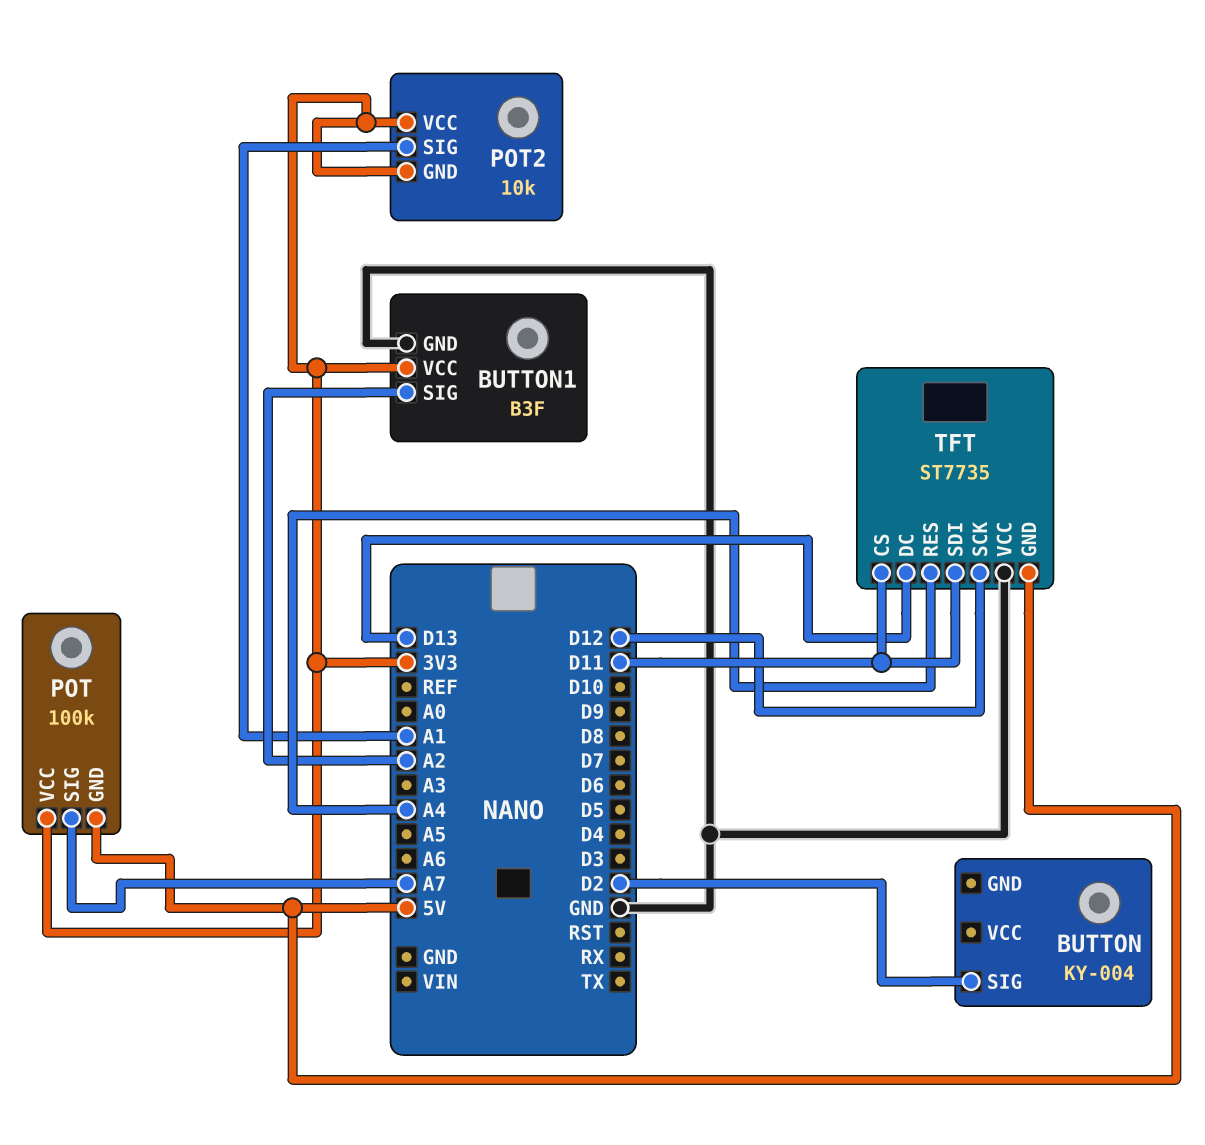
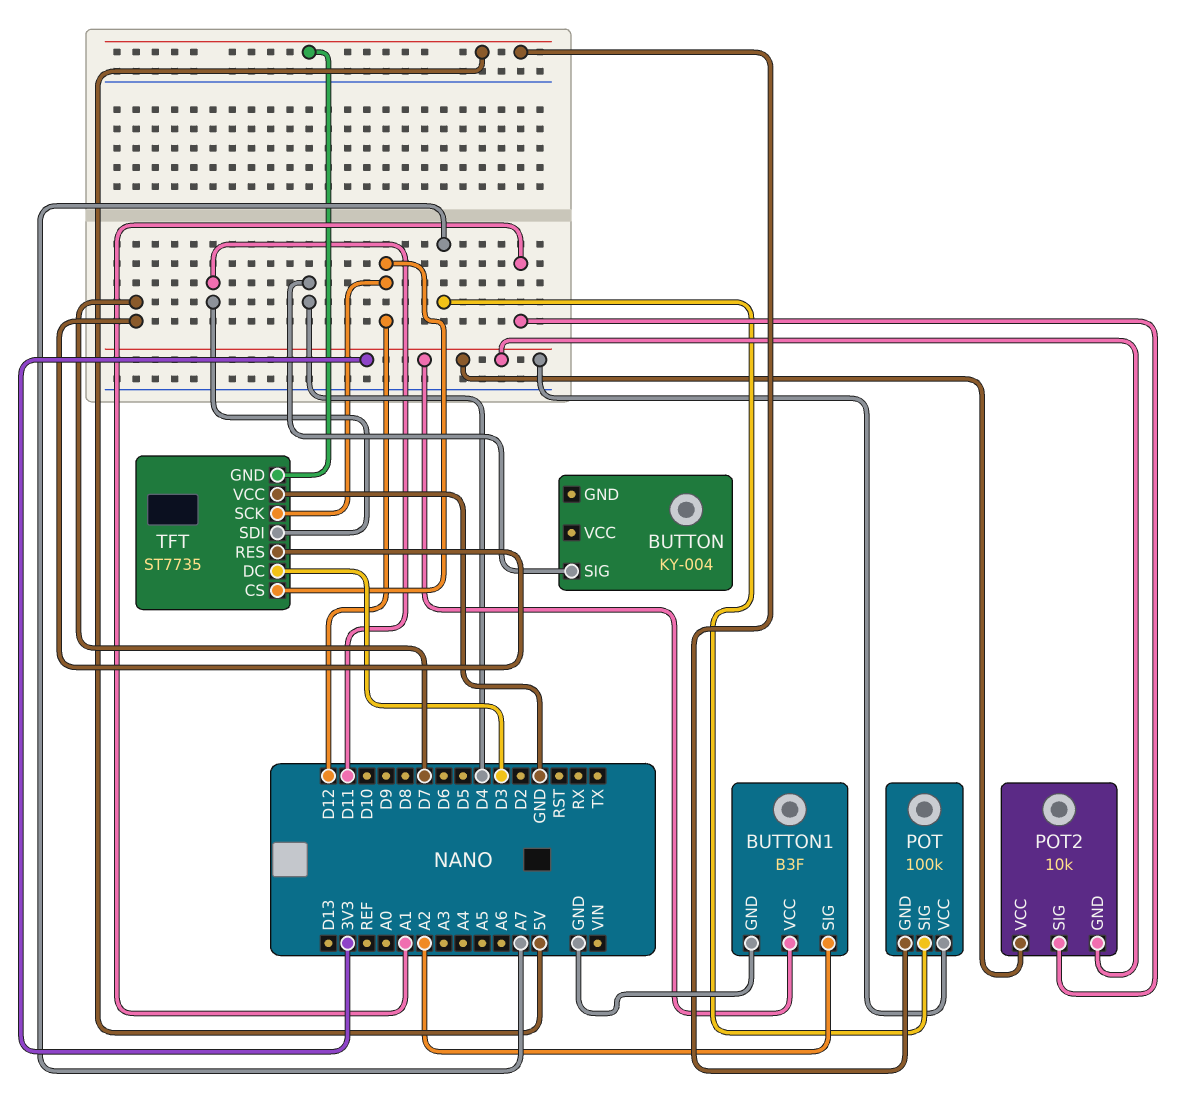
BUTTON pin SIG: D2 -> D4
TFT pin CS: D11 -> D12
TFT pin DC: D13 -> D3
TFT pin RES: A4 -> D7

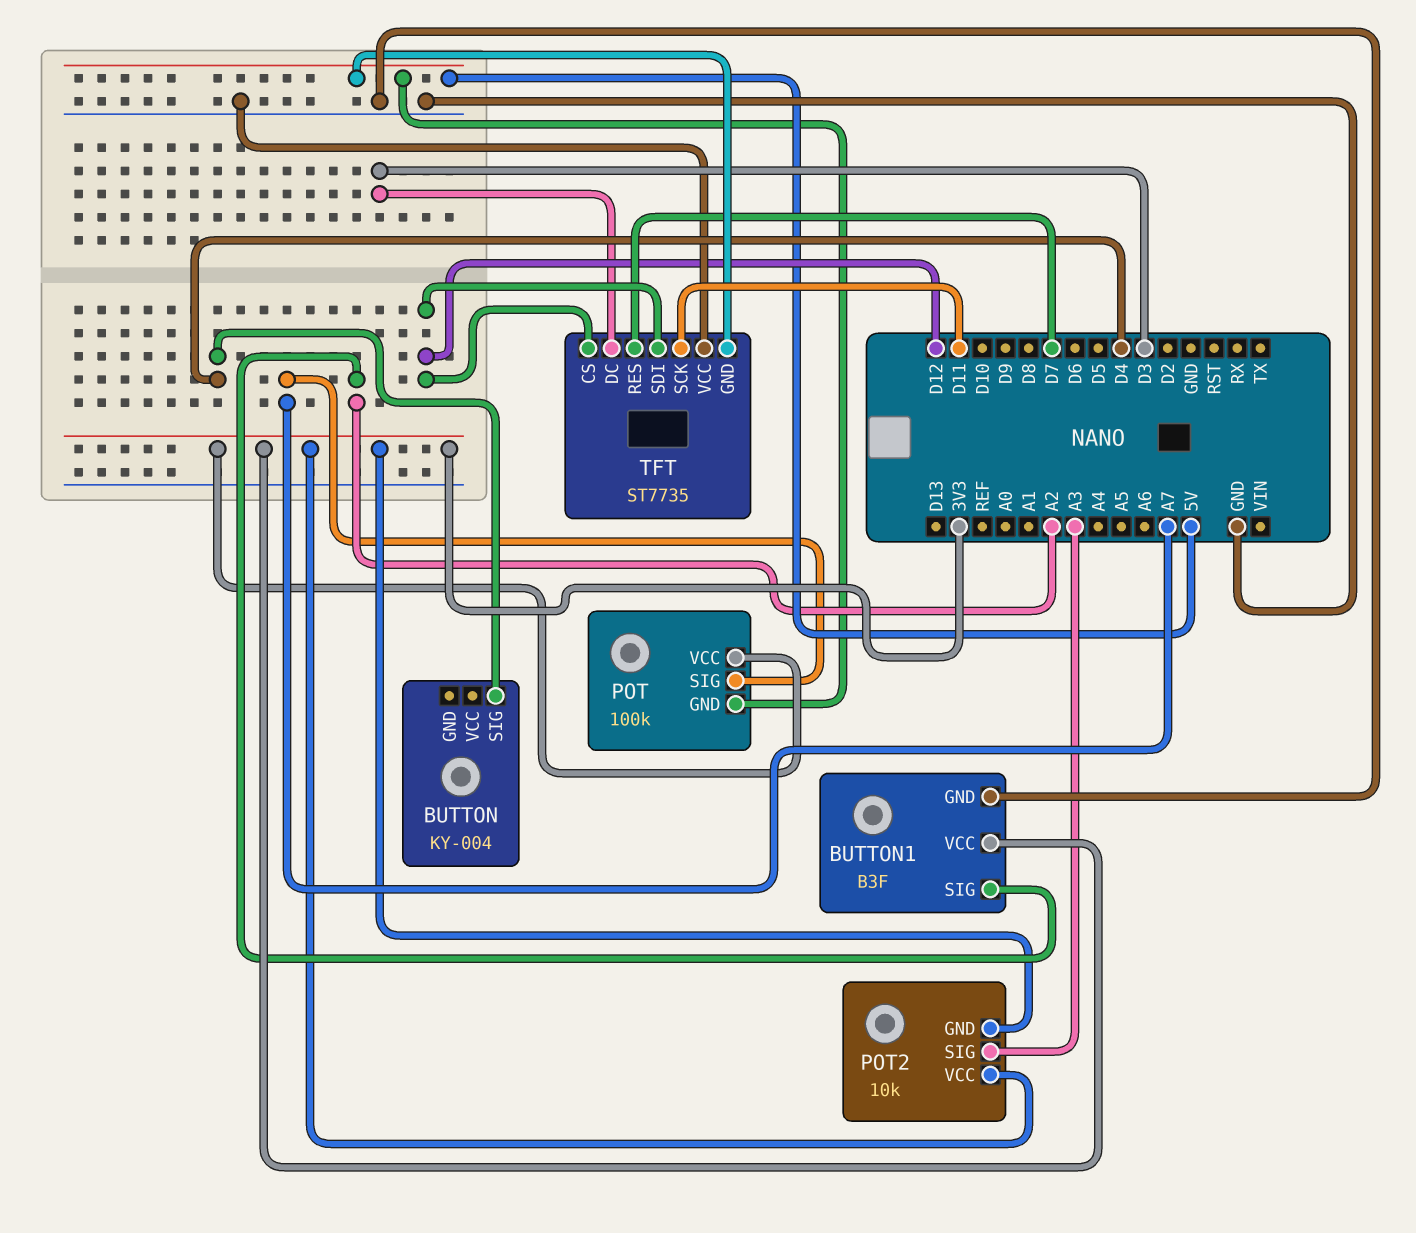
POT2 pin SIG: A1 -> A3
TFT pin SCK: D12 -> D11
TFT pin SDI: D11 -> D12

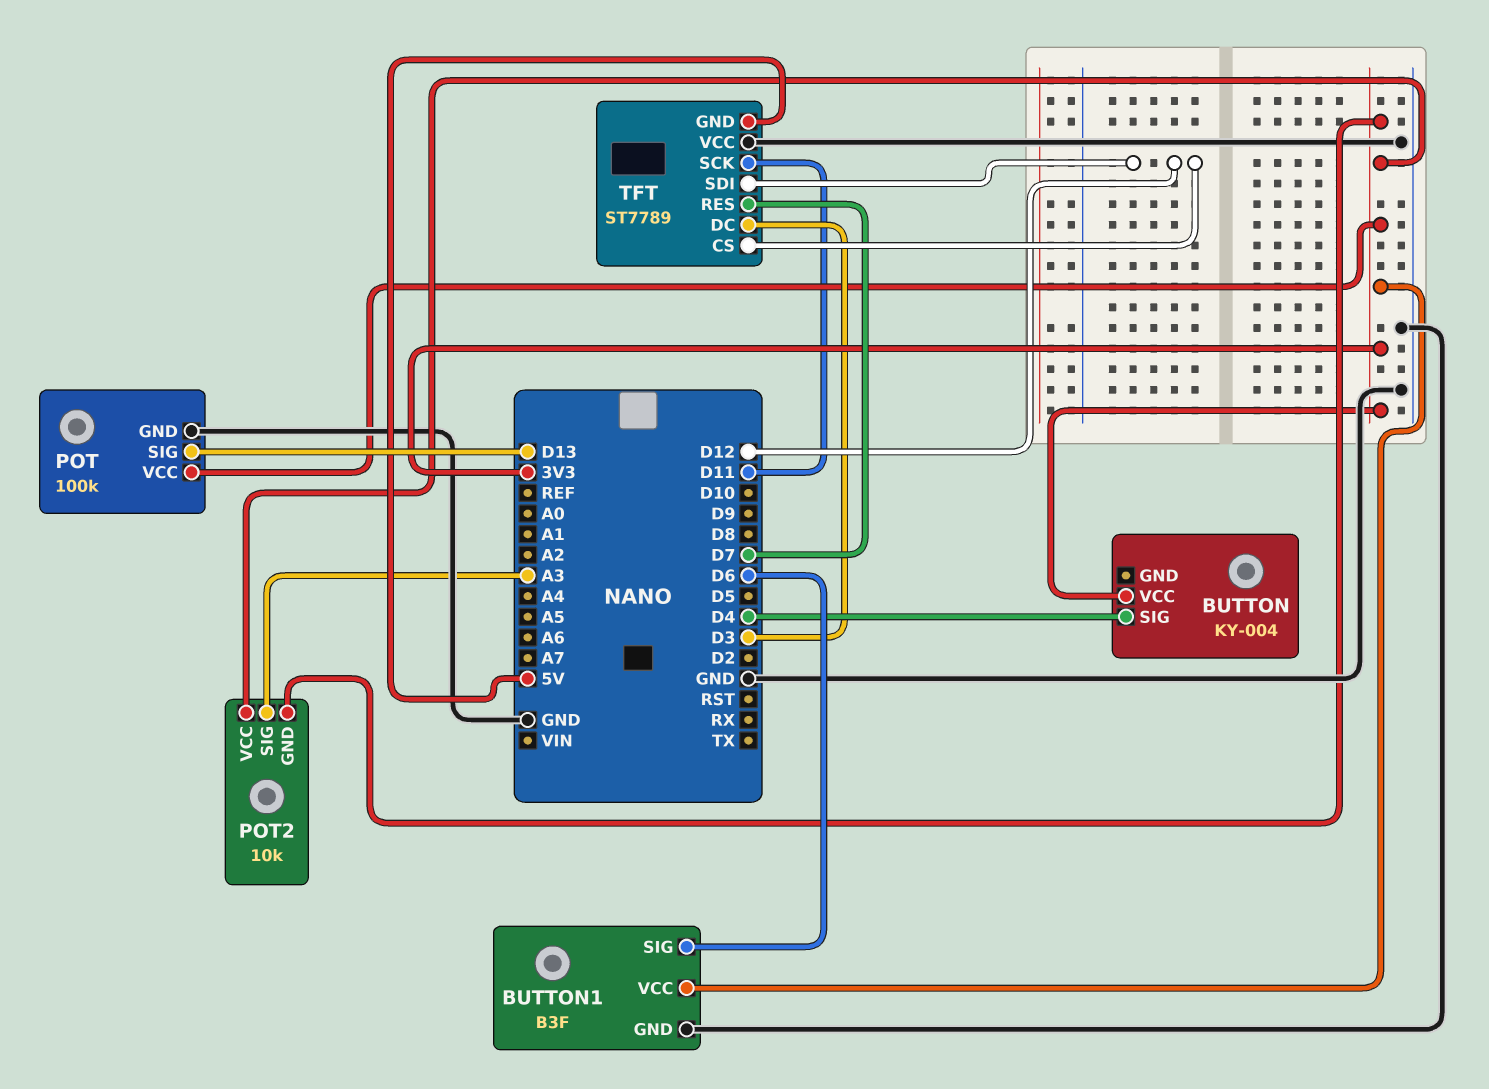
BUTTON pin VCC: none -> 3V3
BUTTON1 pin SIG: A2 -> D6
POT pin GND: 5V -> GND
POT pin SIG: A7 -> D13
TFT: ST7735 -> ST7789

